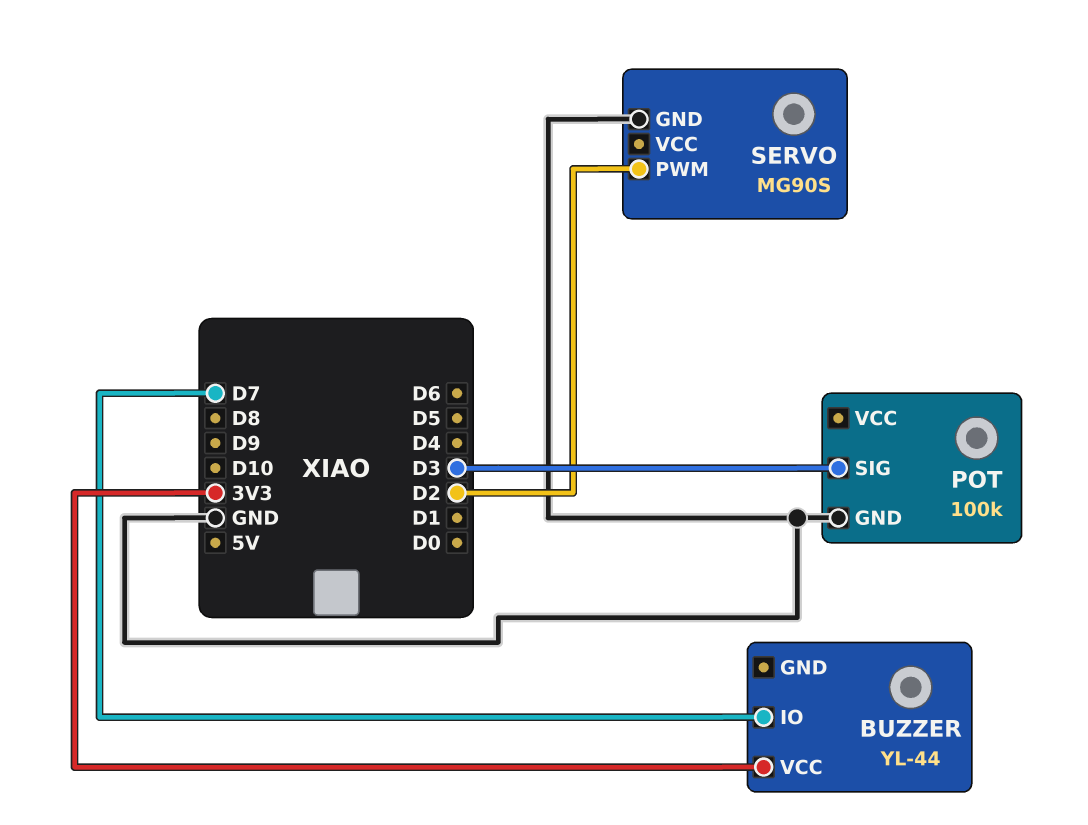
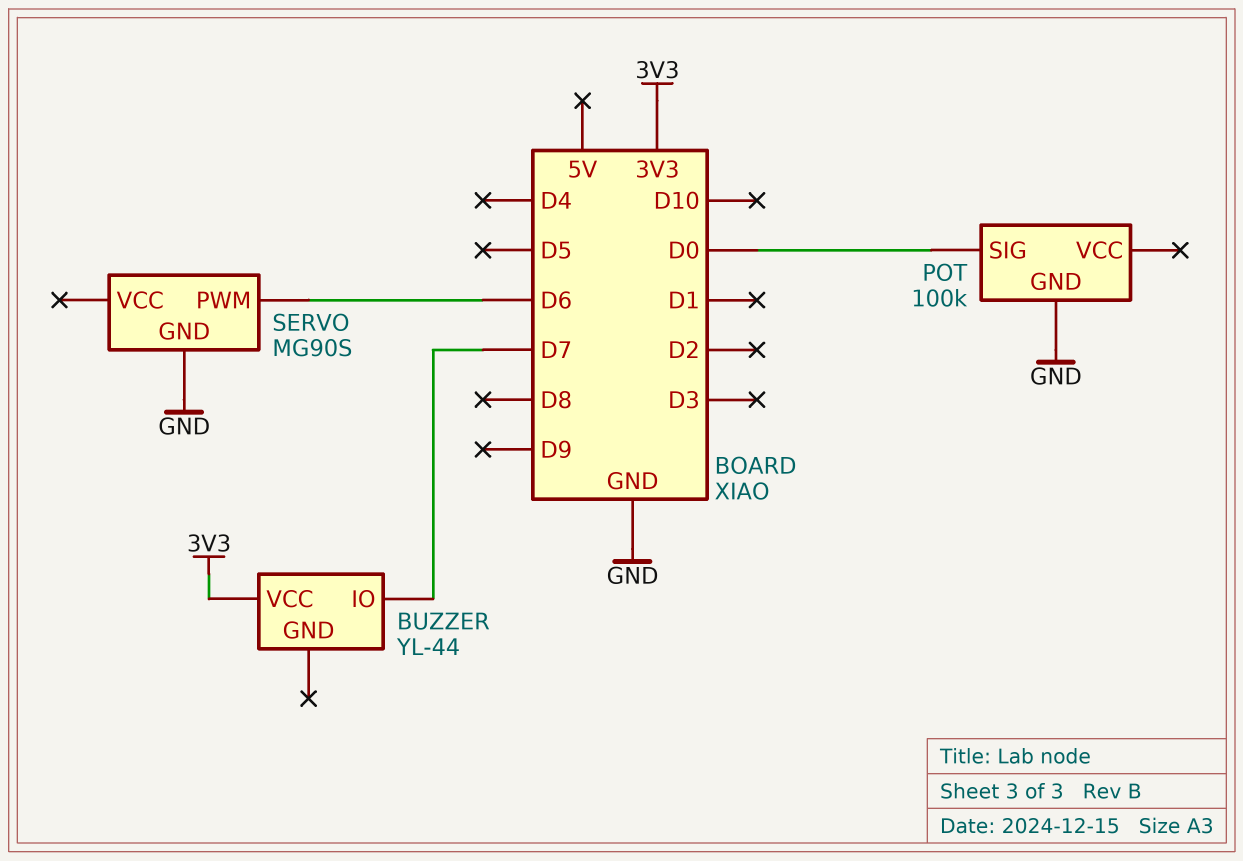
POT pin SIG: D3 -> D0
SERVO pin PWM: D2 -> D6

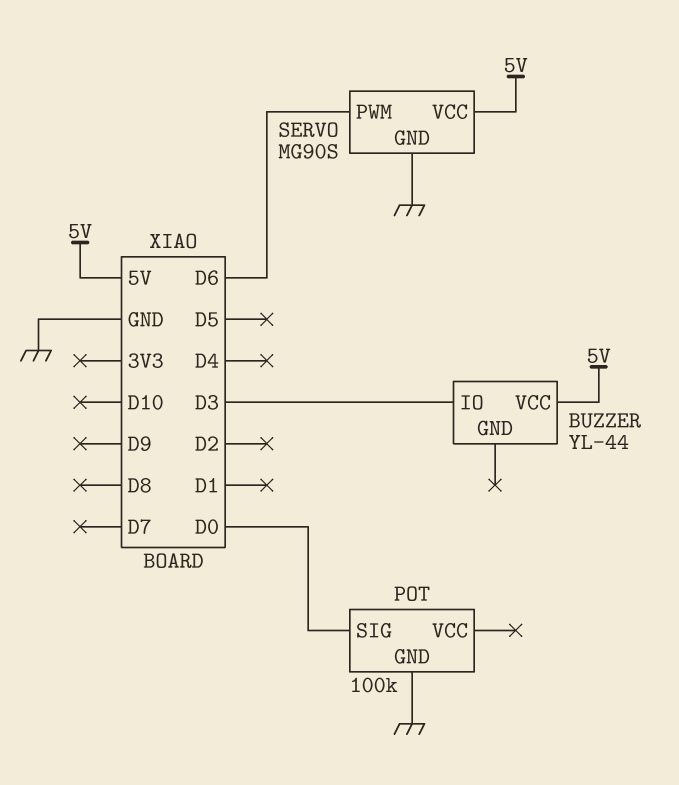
BUZZER pin IO: D7 -> D3
BUZZER pin VCC: 3V3 -> 5V
SERVO pin VCC: none -> 5V

